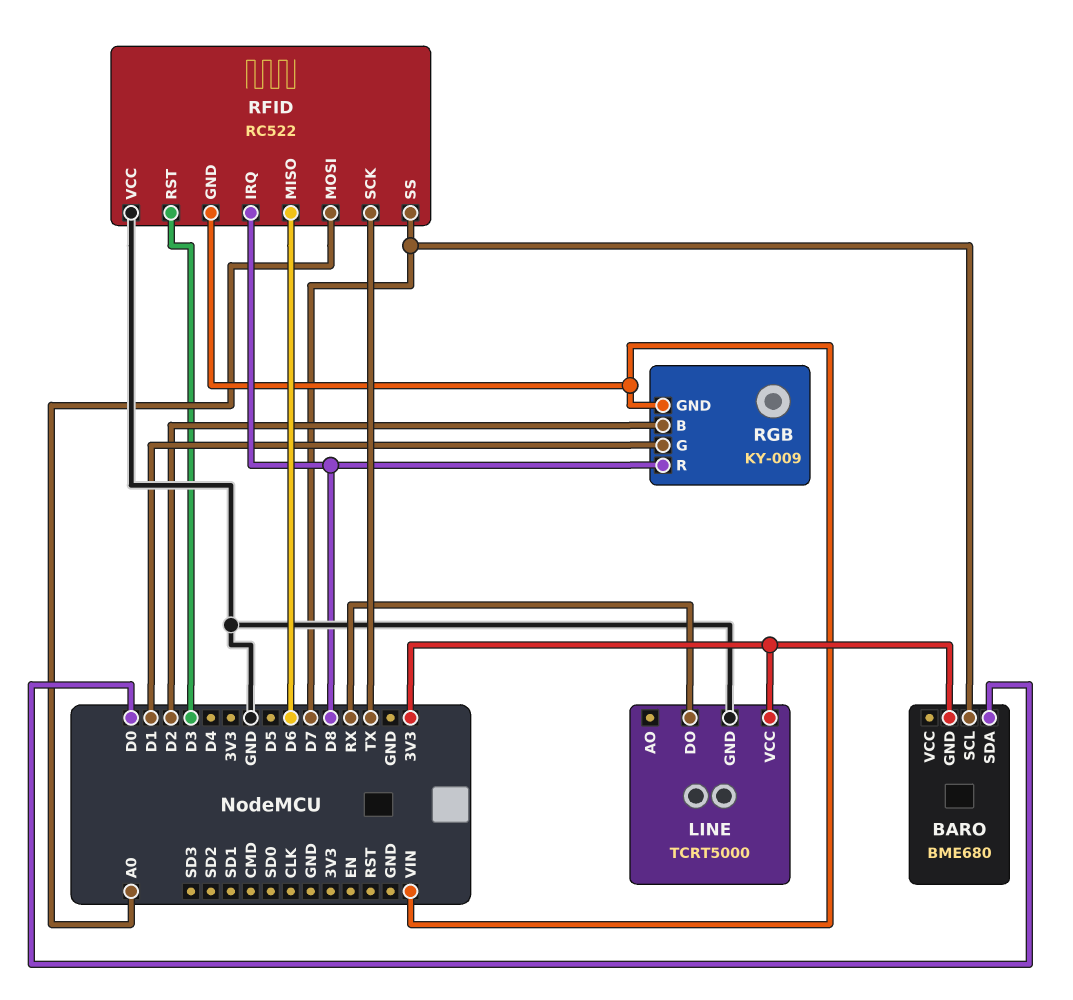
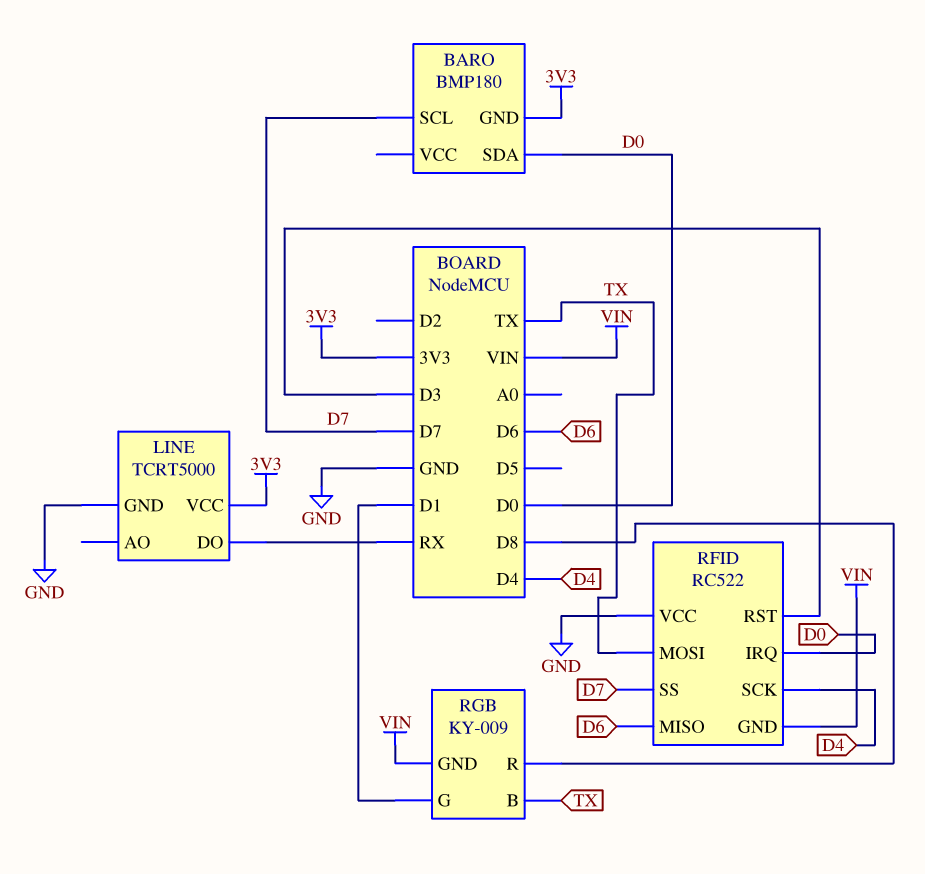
BARO: BME680 -> BMP180
RFID pin IRQ: D8 -> D0
RFID pin MOSI: A0 -> TX
RFID pin SCK: TX -> D4
RGB pin B: D2 -> TX

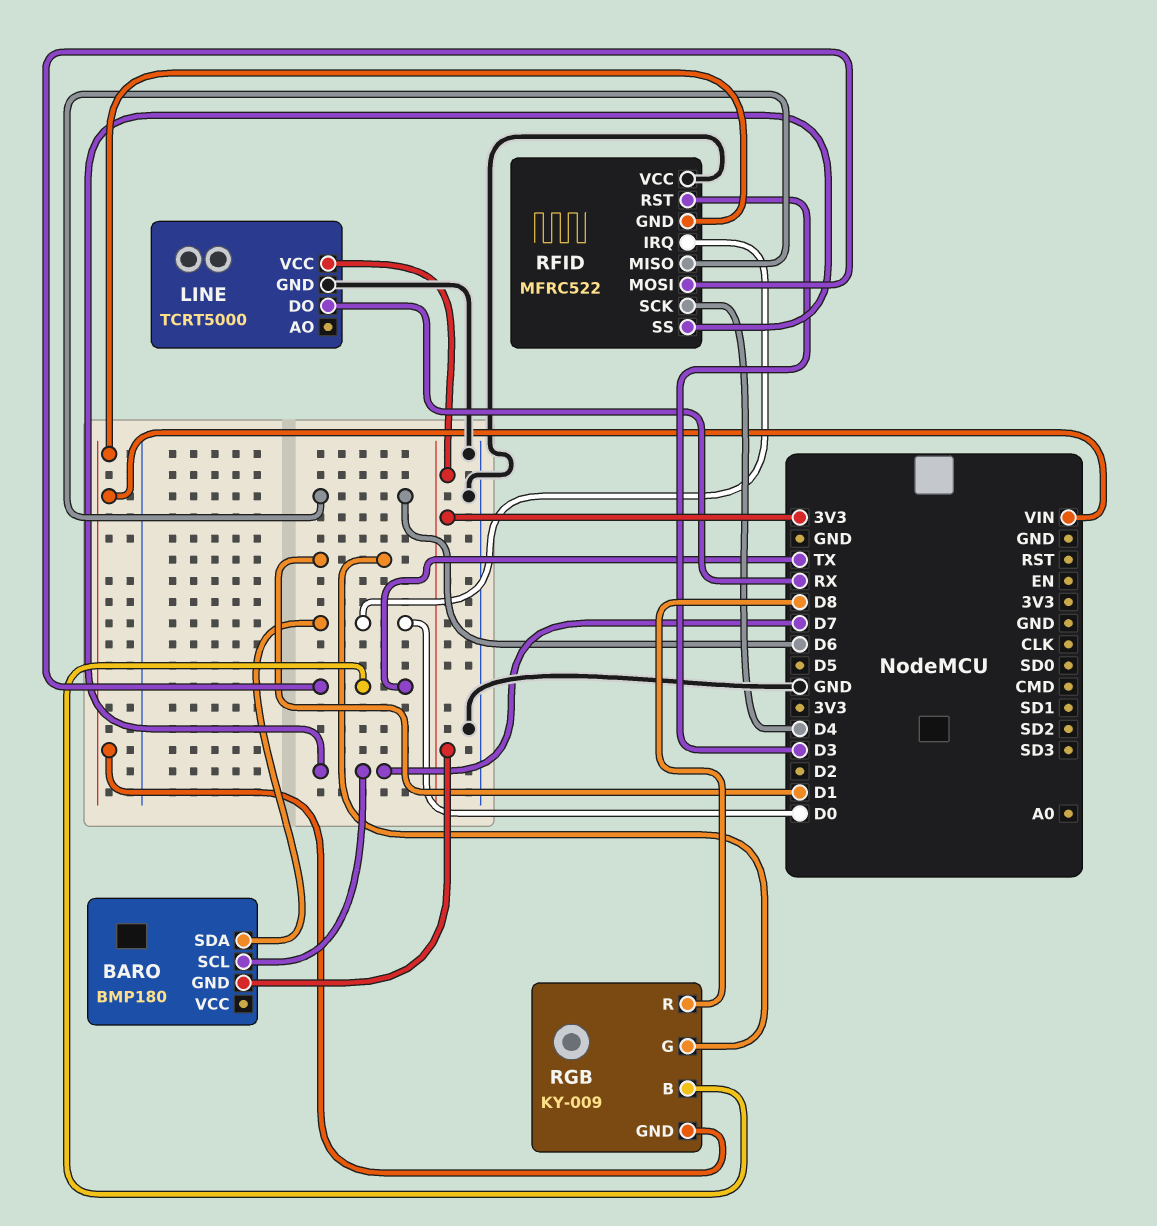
RFID: RC522 -> MFRC522

